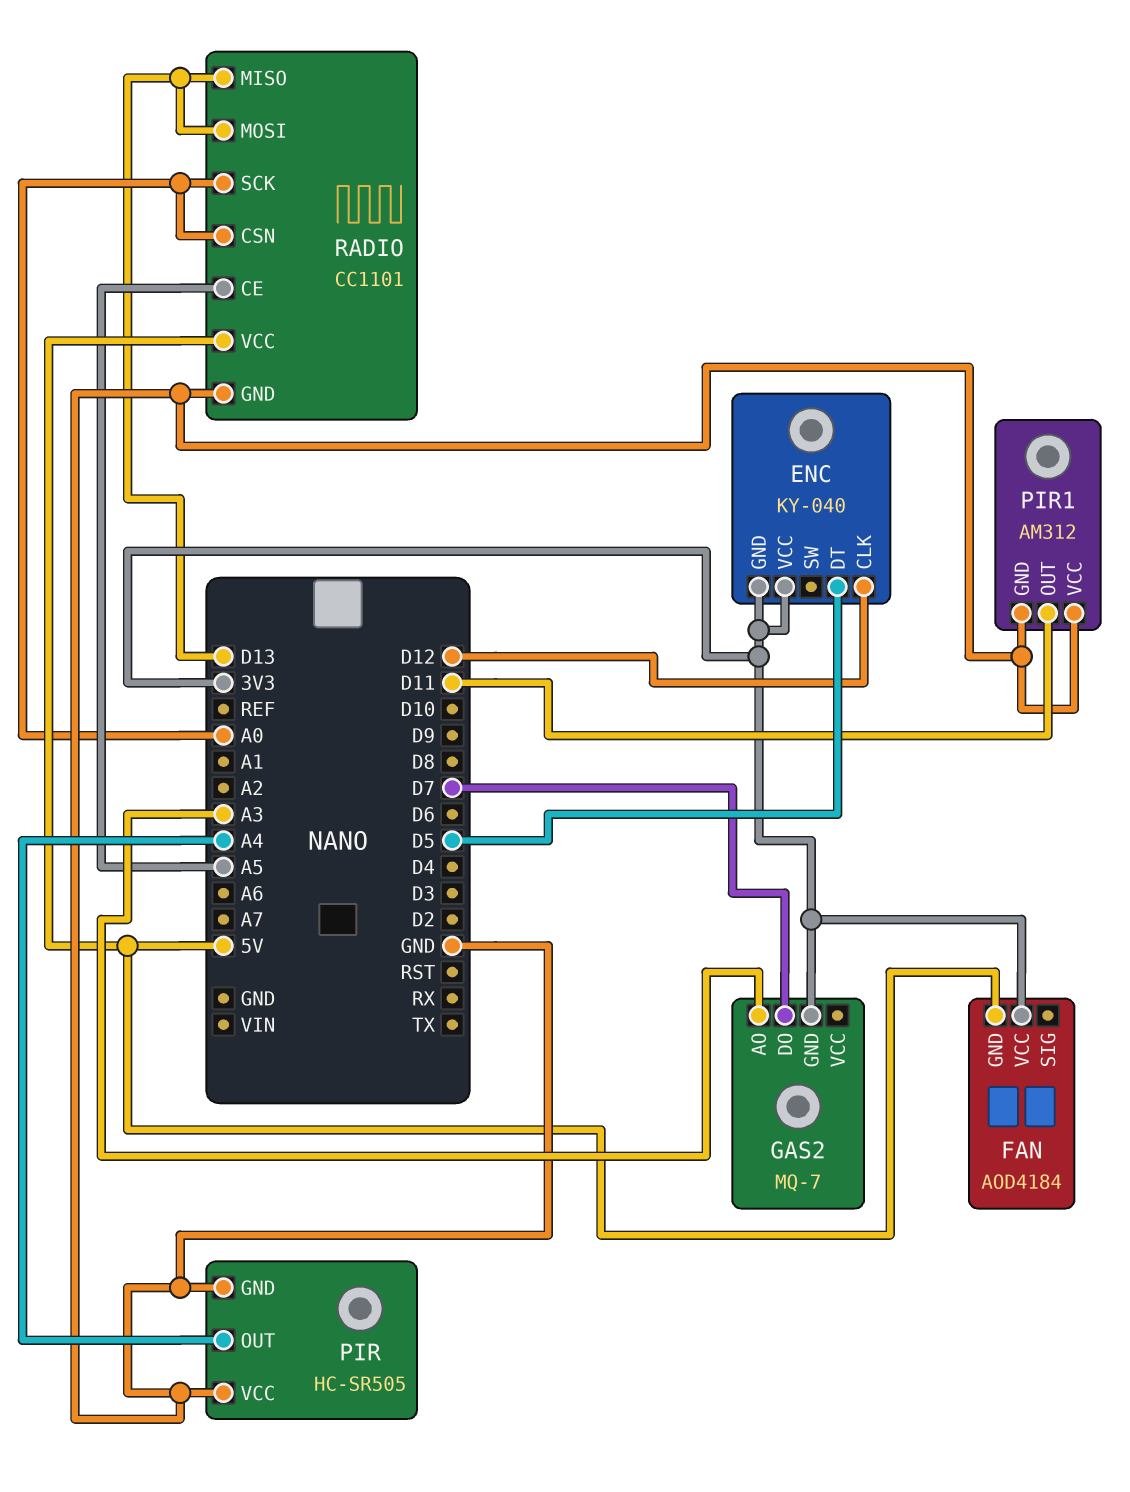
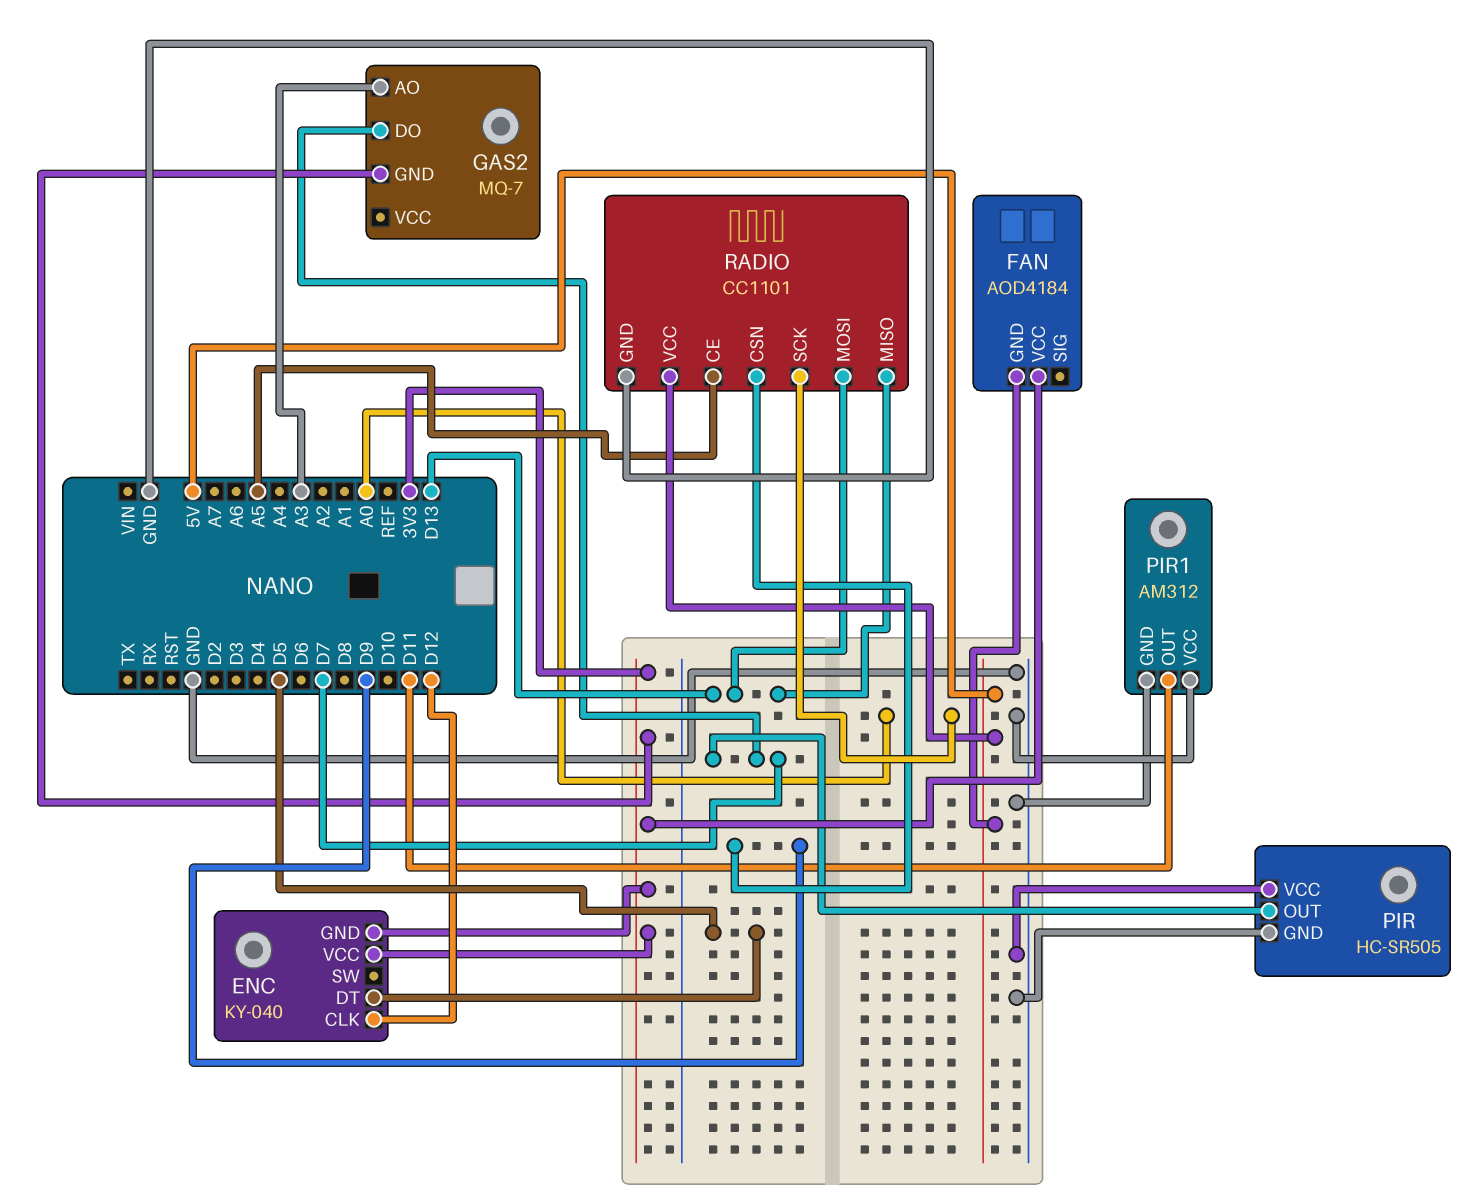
PIR pin OUT: A4 -> D7
RADIO pin CSN: A0 -> D9

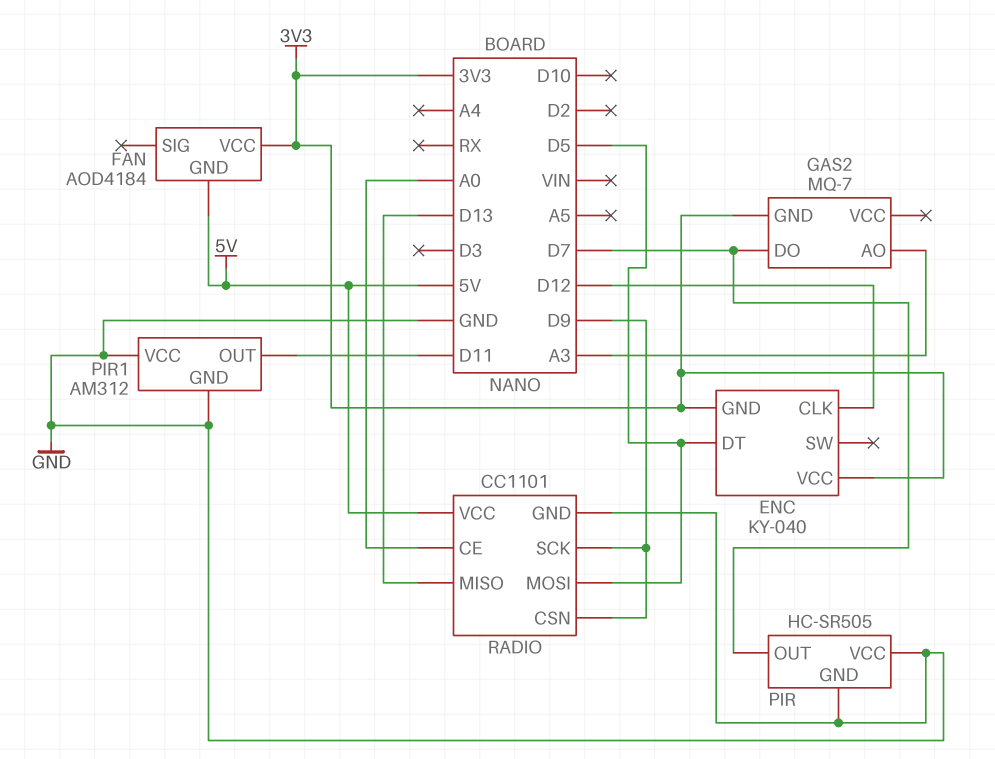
RADIO pin CE: A5 -> A0
RADIO pin MOSI: D13 -> D5
RADIO pin SCK: A0 -> D9

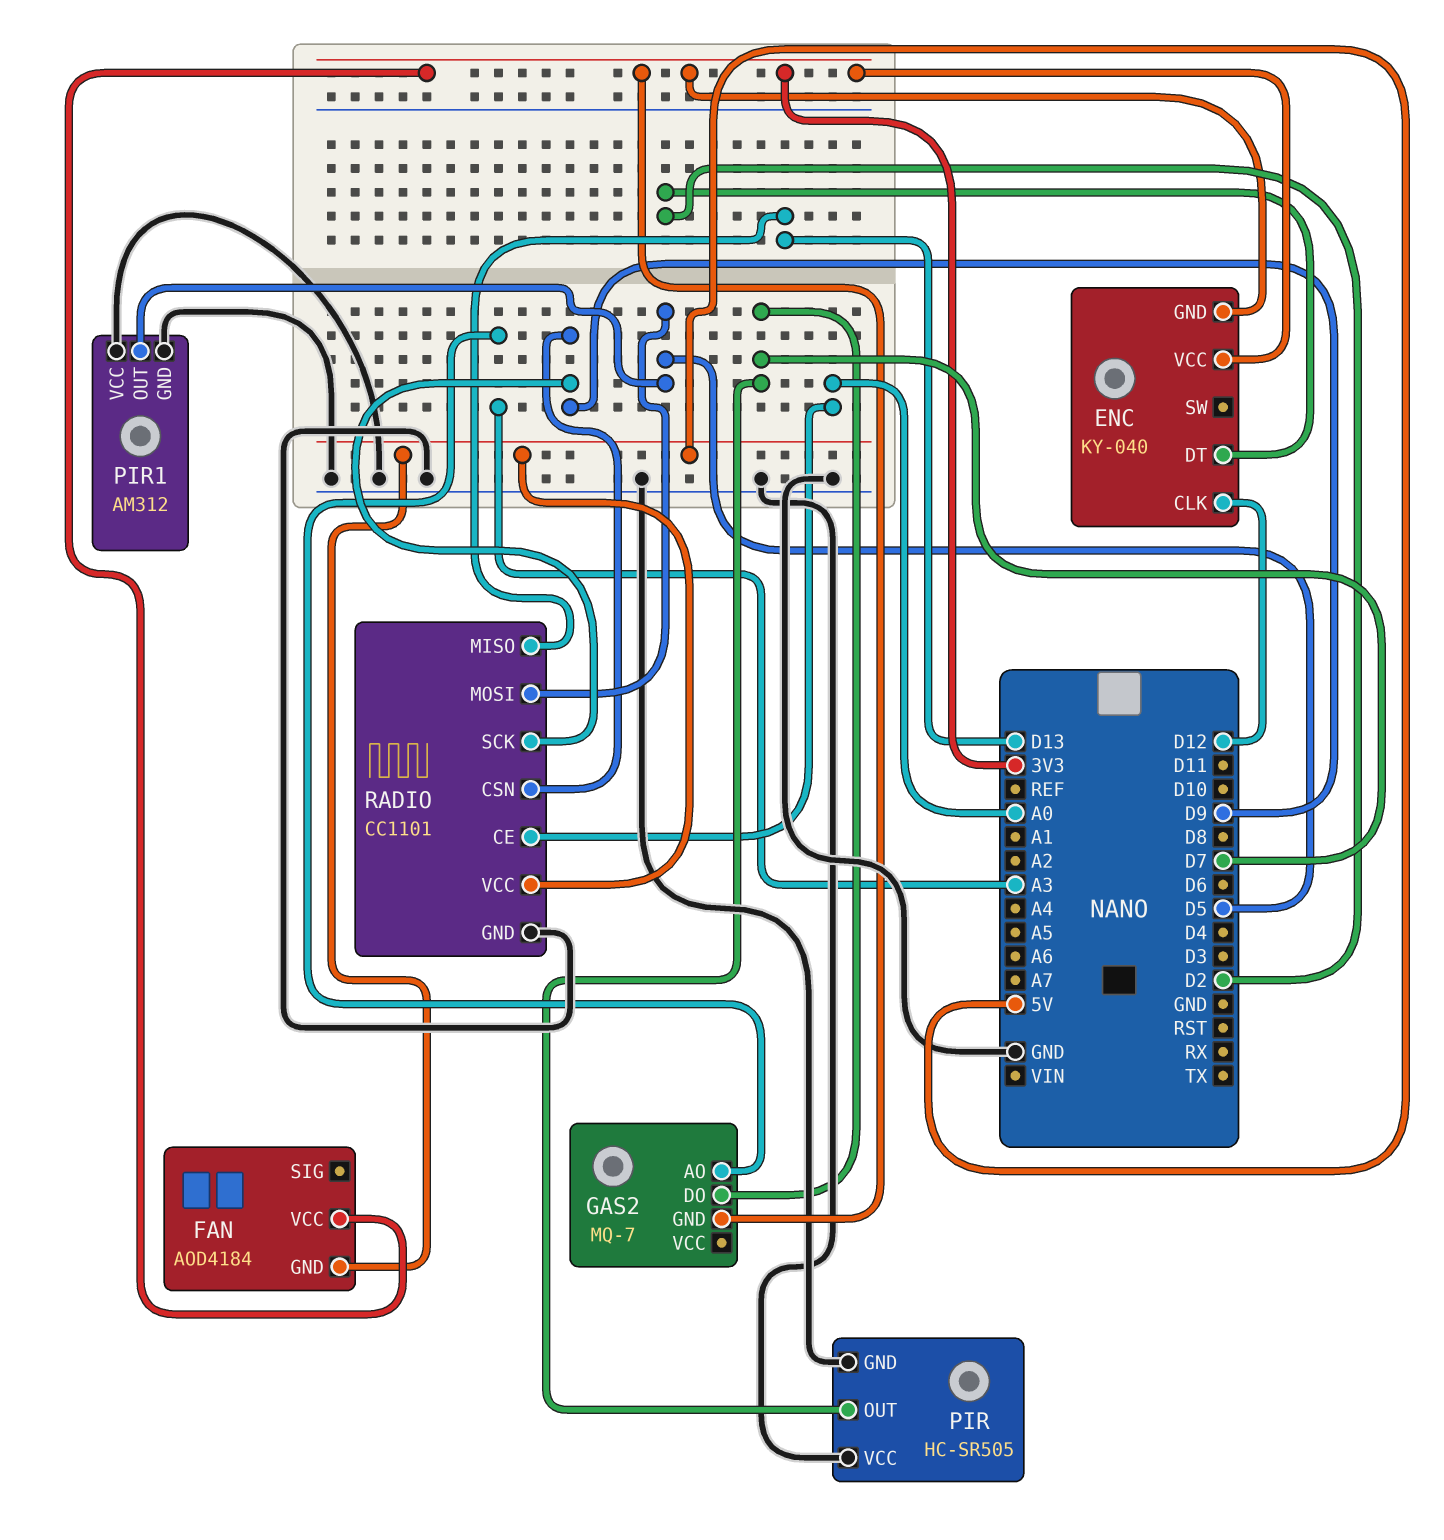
ENC pin DT: D5 -> D2
PIR1 pin OUT: D11 -> D5

